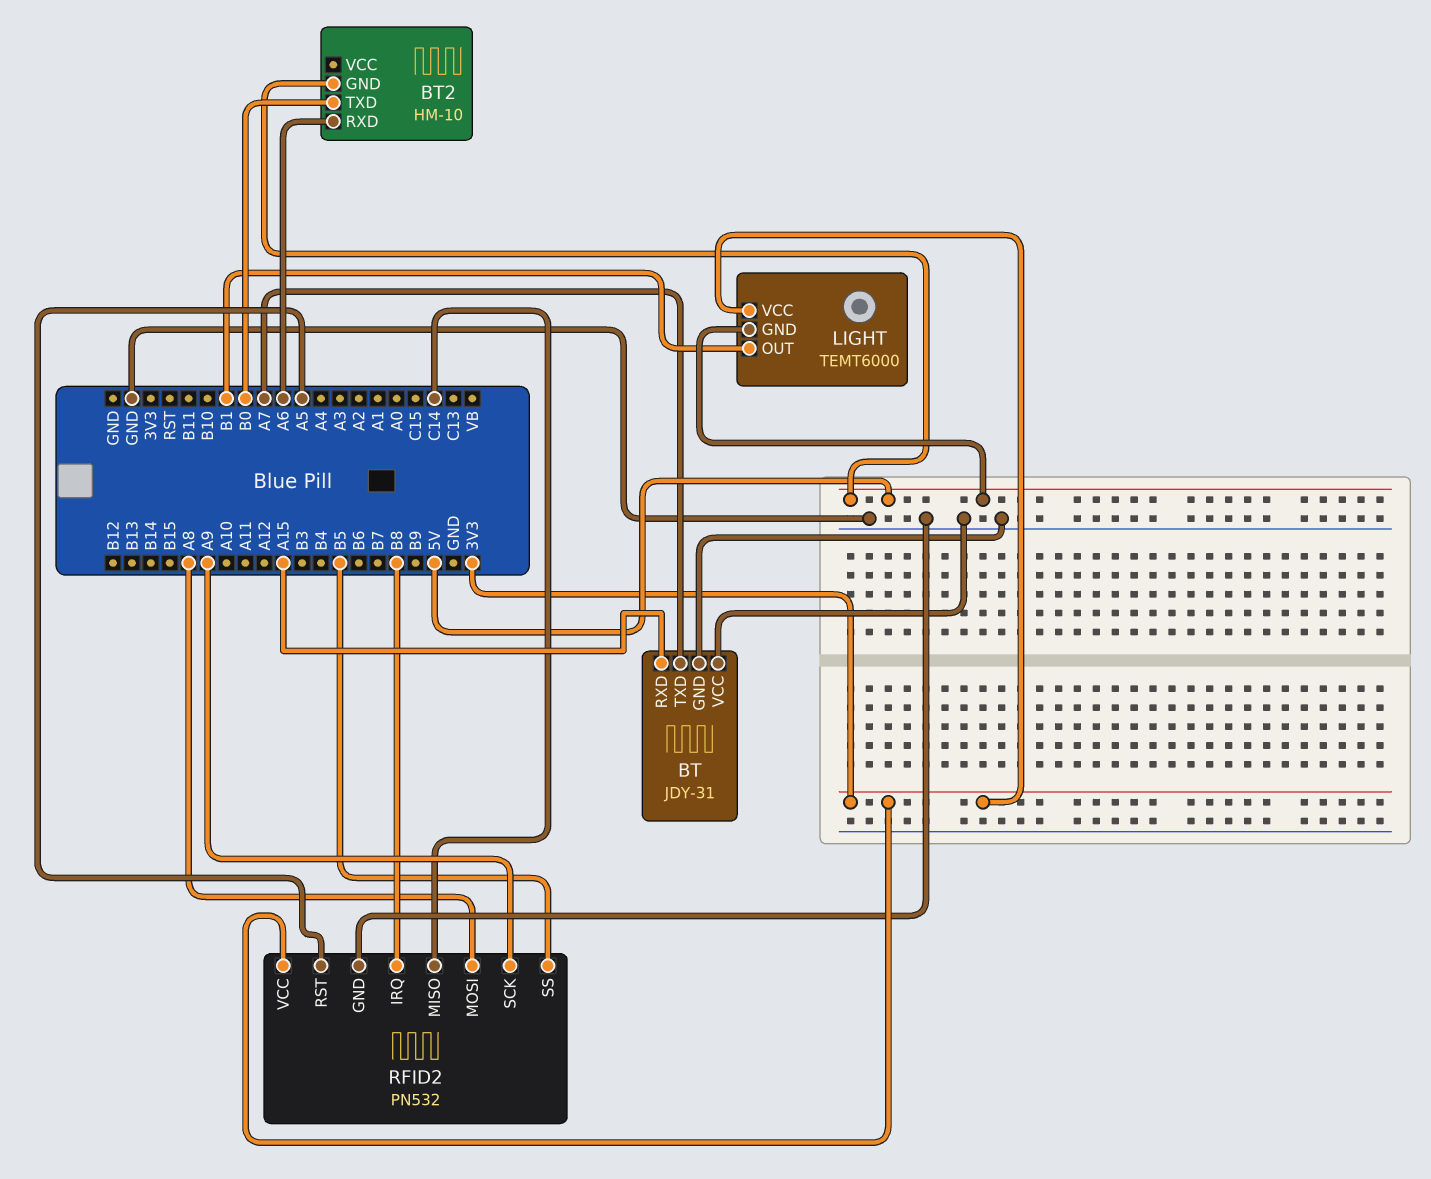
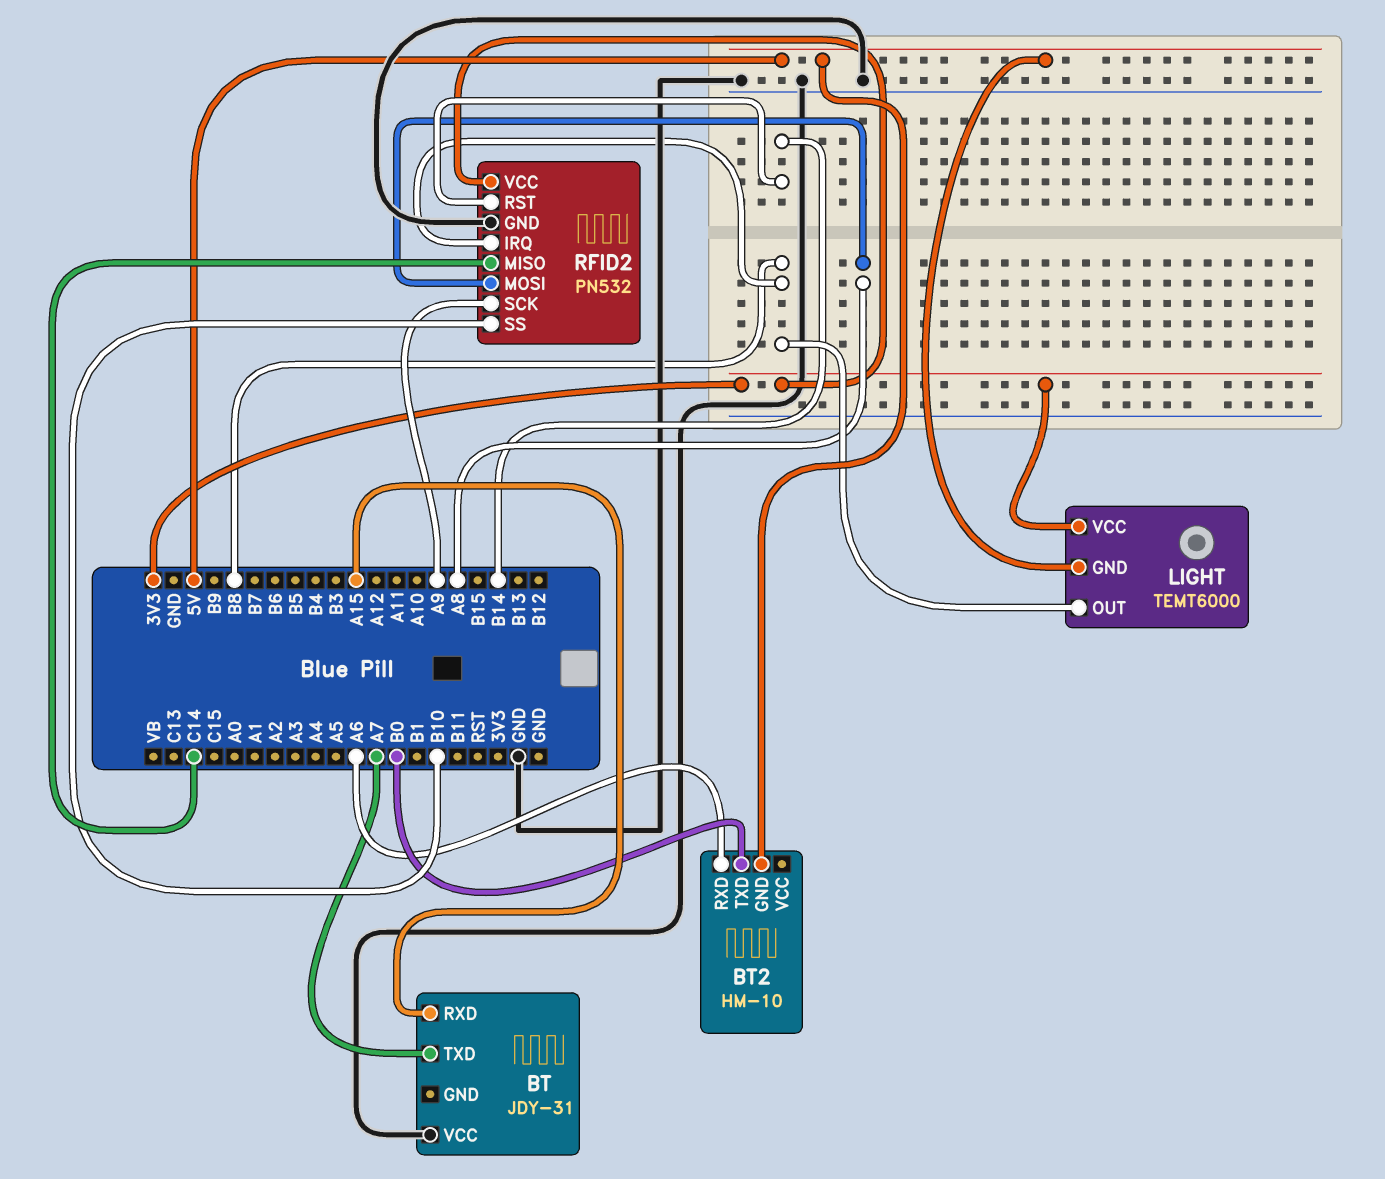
BT pin GND: GND -> none
LIGHT pin OUT: B1 -> B8
RFID2 pin RST: A5 -> B14
RFID2 pin SS: B5 -> B10

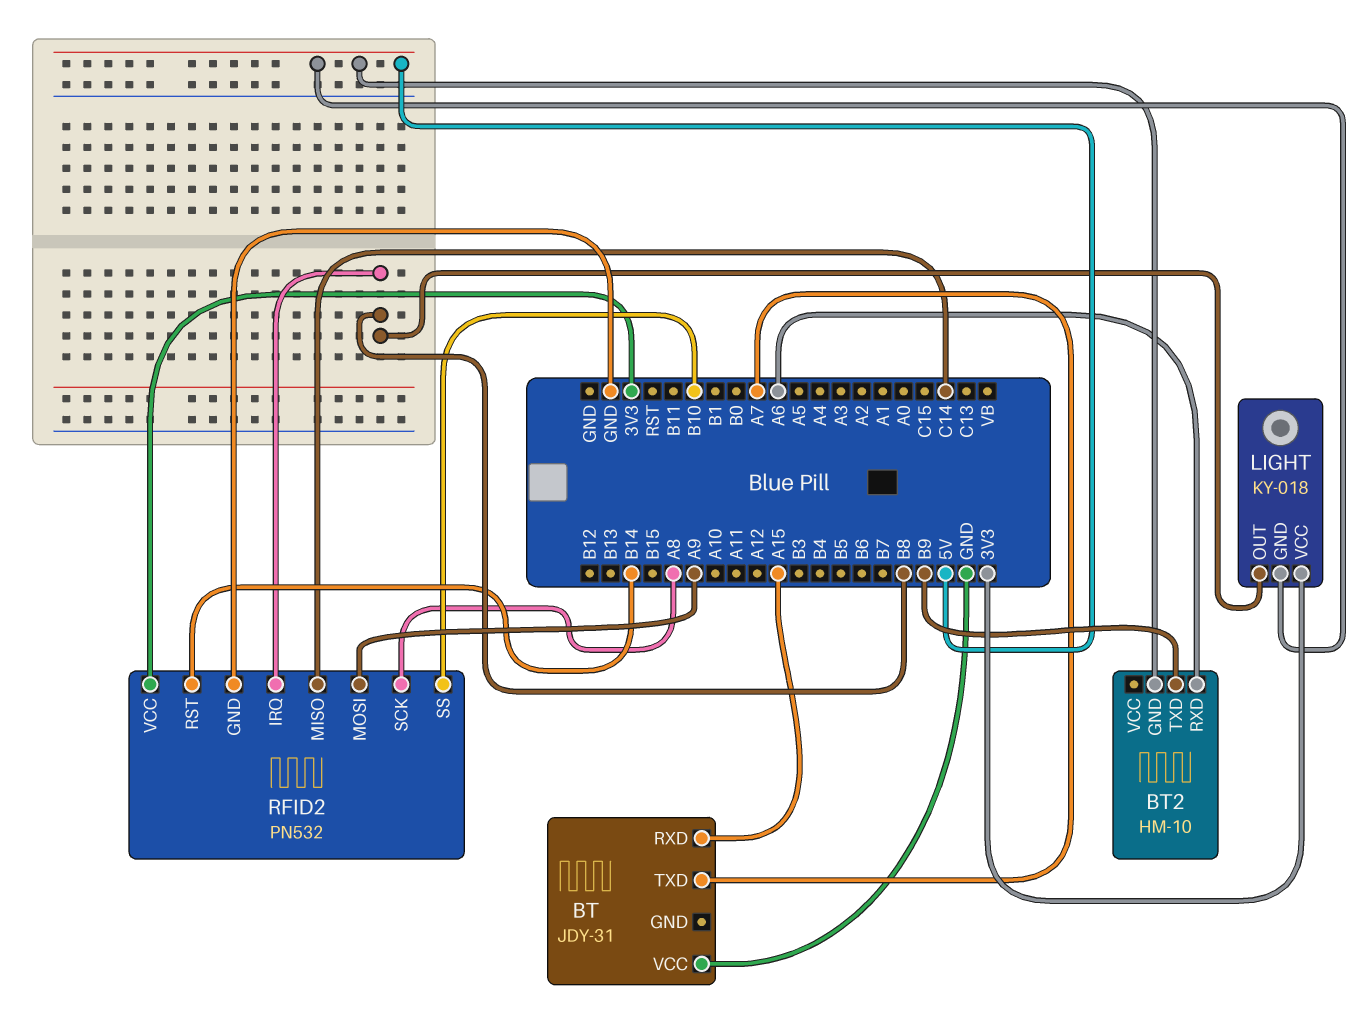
BT2 pin TXD: B0 -> B9
LIGHT: TEMT6000 -> KY-018
RFID2 pin MOSI: A8 -> A9
RFID2 pin SCK: A9 -> A8

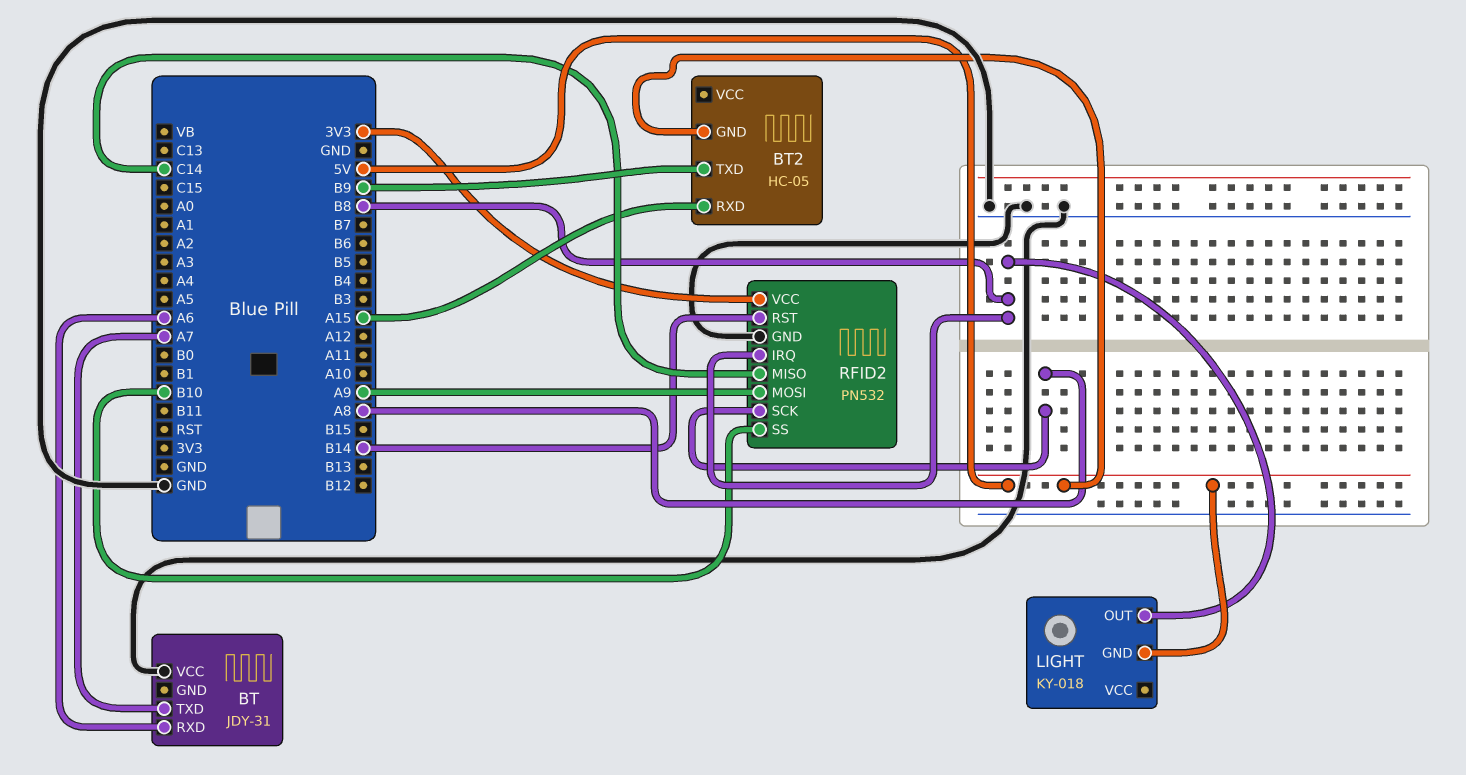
BT pin RXD: A15 -> A6
BT2: HM-10 -> HC-05
BT2 pin RXD: A6 -> A15
LIGHT pin VCC: 3V3 -> none

